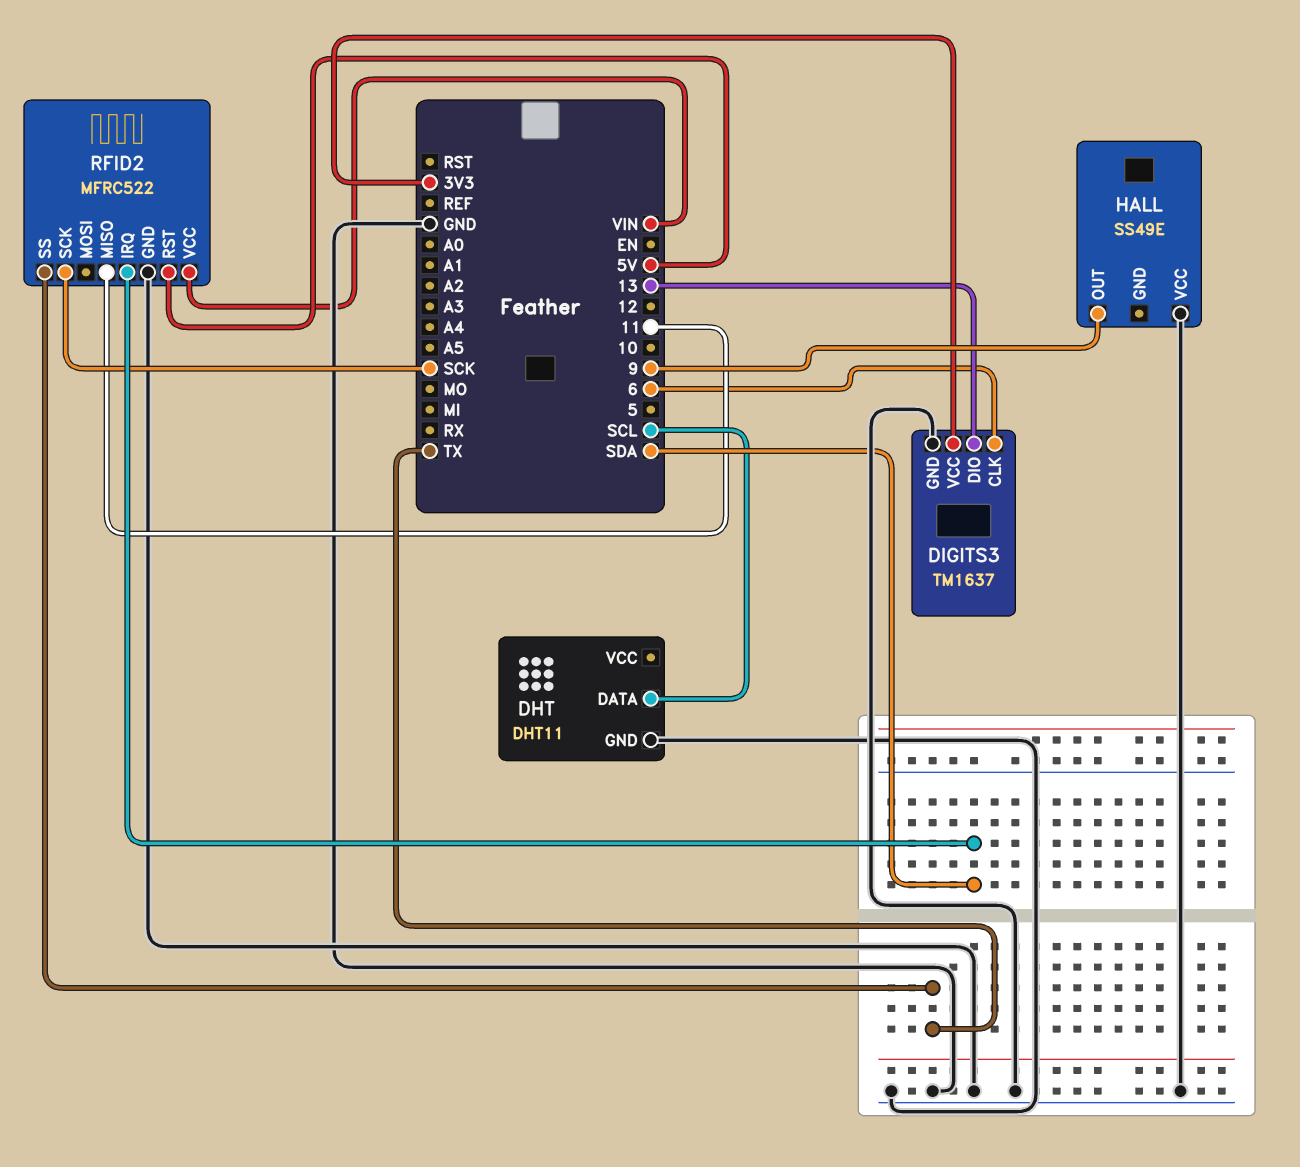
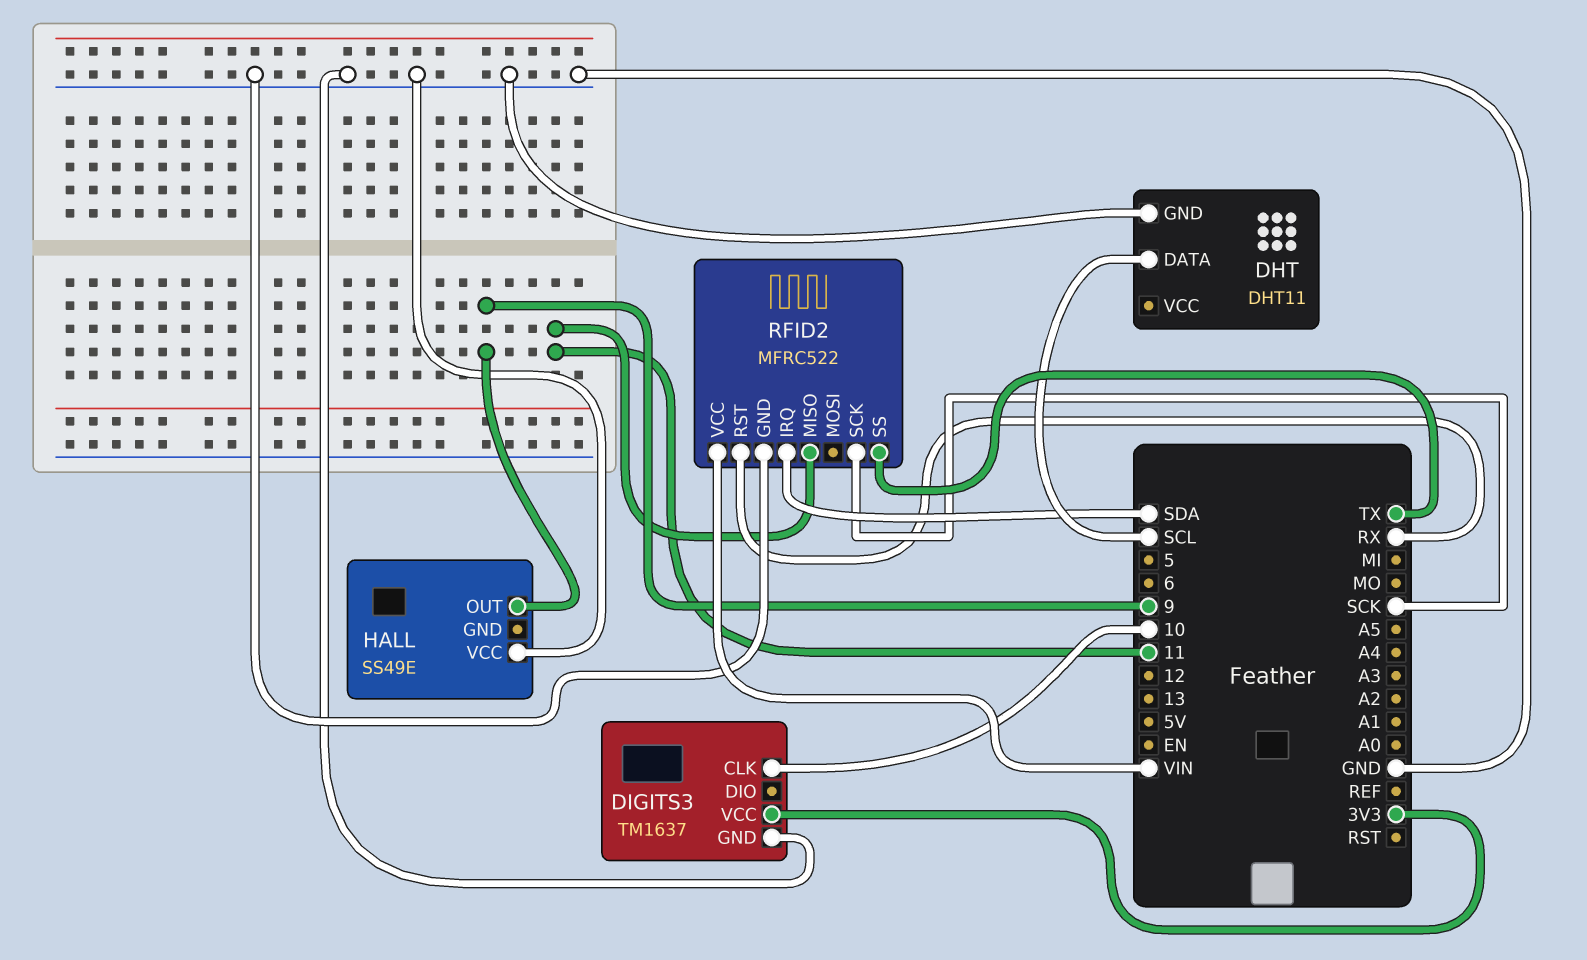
DIGITS3 pin CLK: 6 -> 10
DIGITS3 pin DIO: 13 -> none
RFID2 pin RST: 5V -> RX

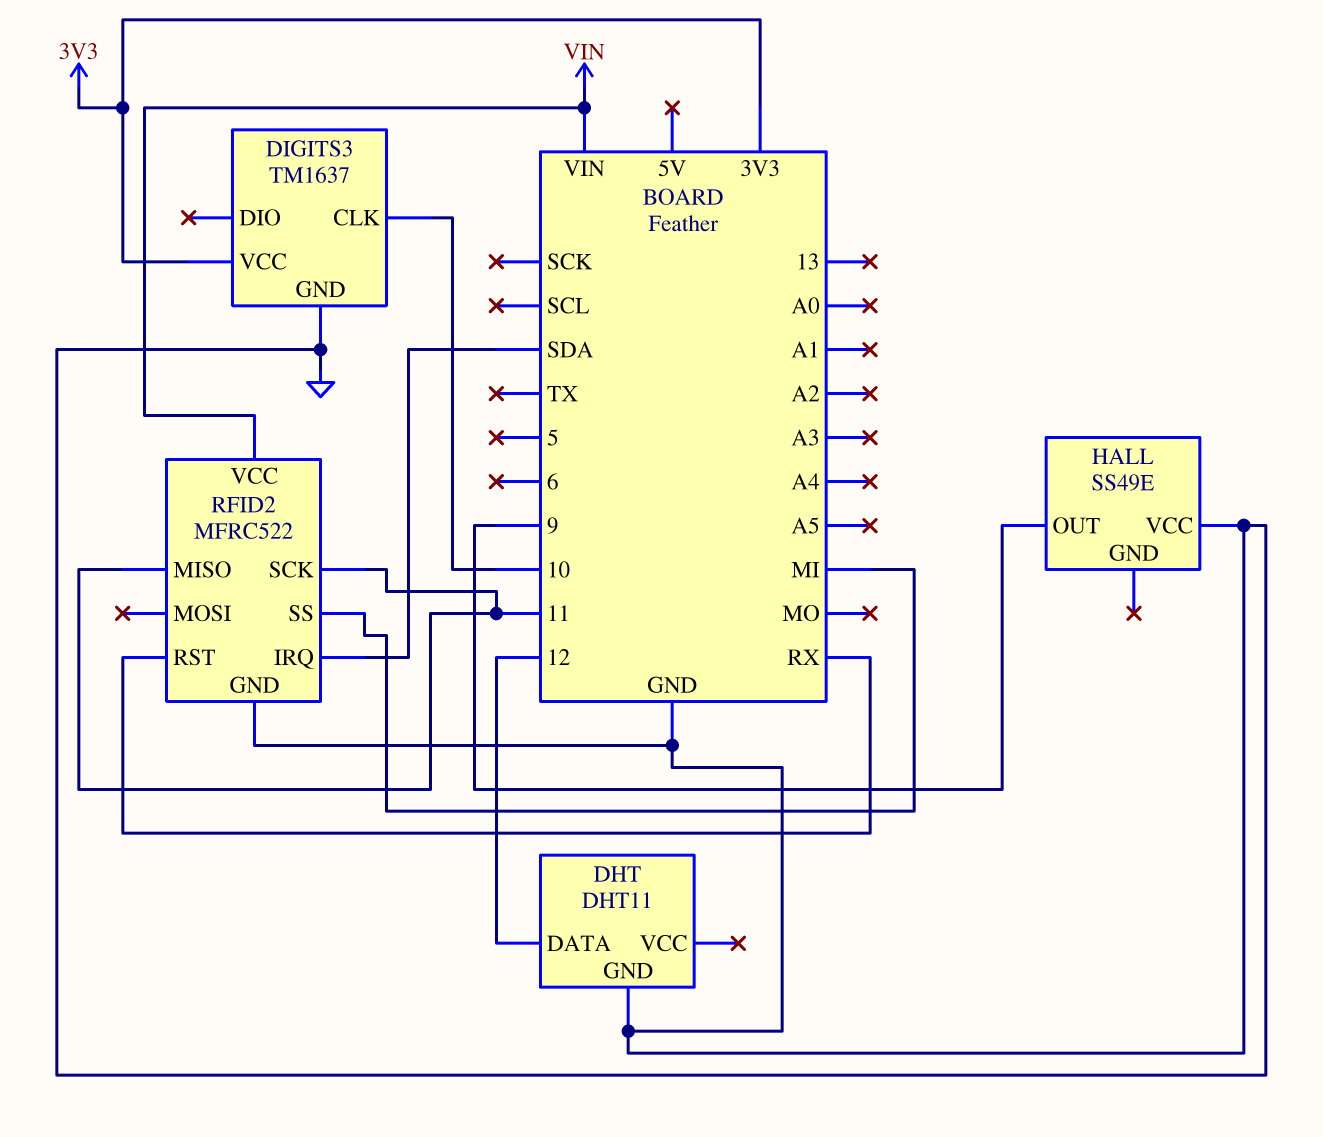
DHT pin DATA: SCL -> 12
RFID2 pin SCK: SCK -> 11
RFID2 pin SS: TX -> MI

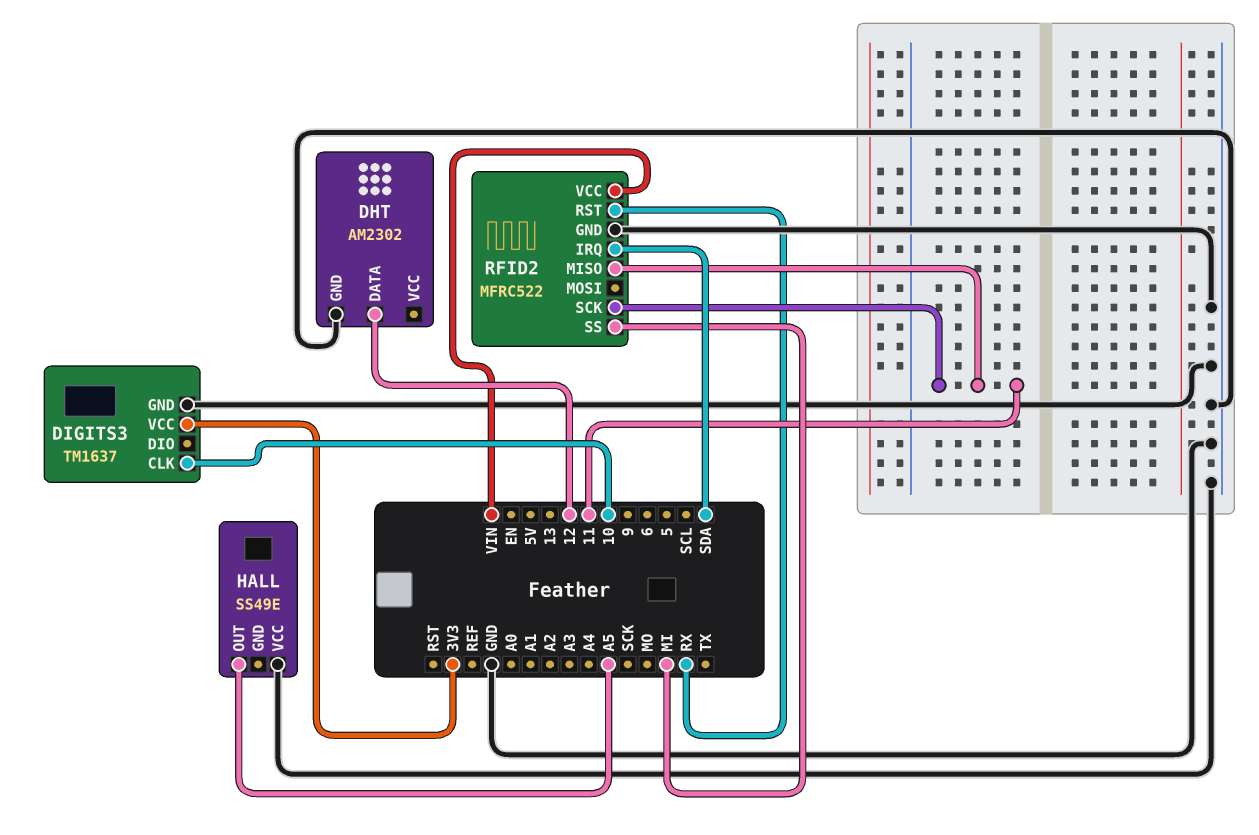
DHT: DHT11 -> AM2302
HALL pin OUT: 9 -> A5

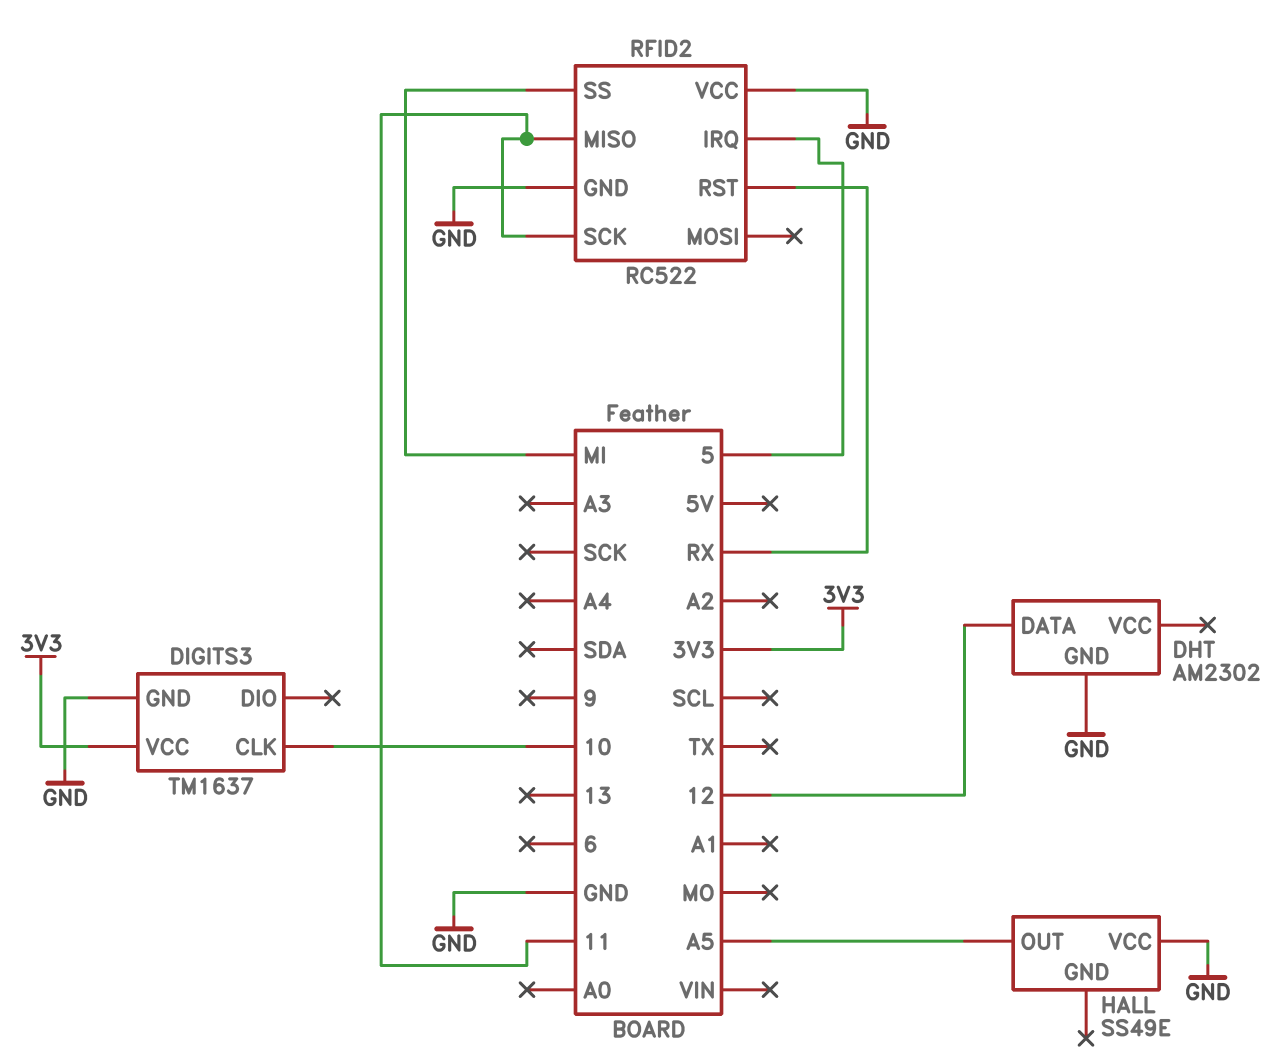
RFID2: MFRC522 -> RC522
RFID2 pin IRQ: SDA -> 5
RFID2 pin VCC: VIN -> GND

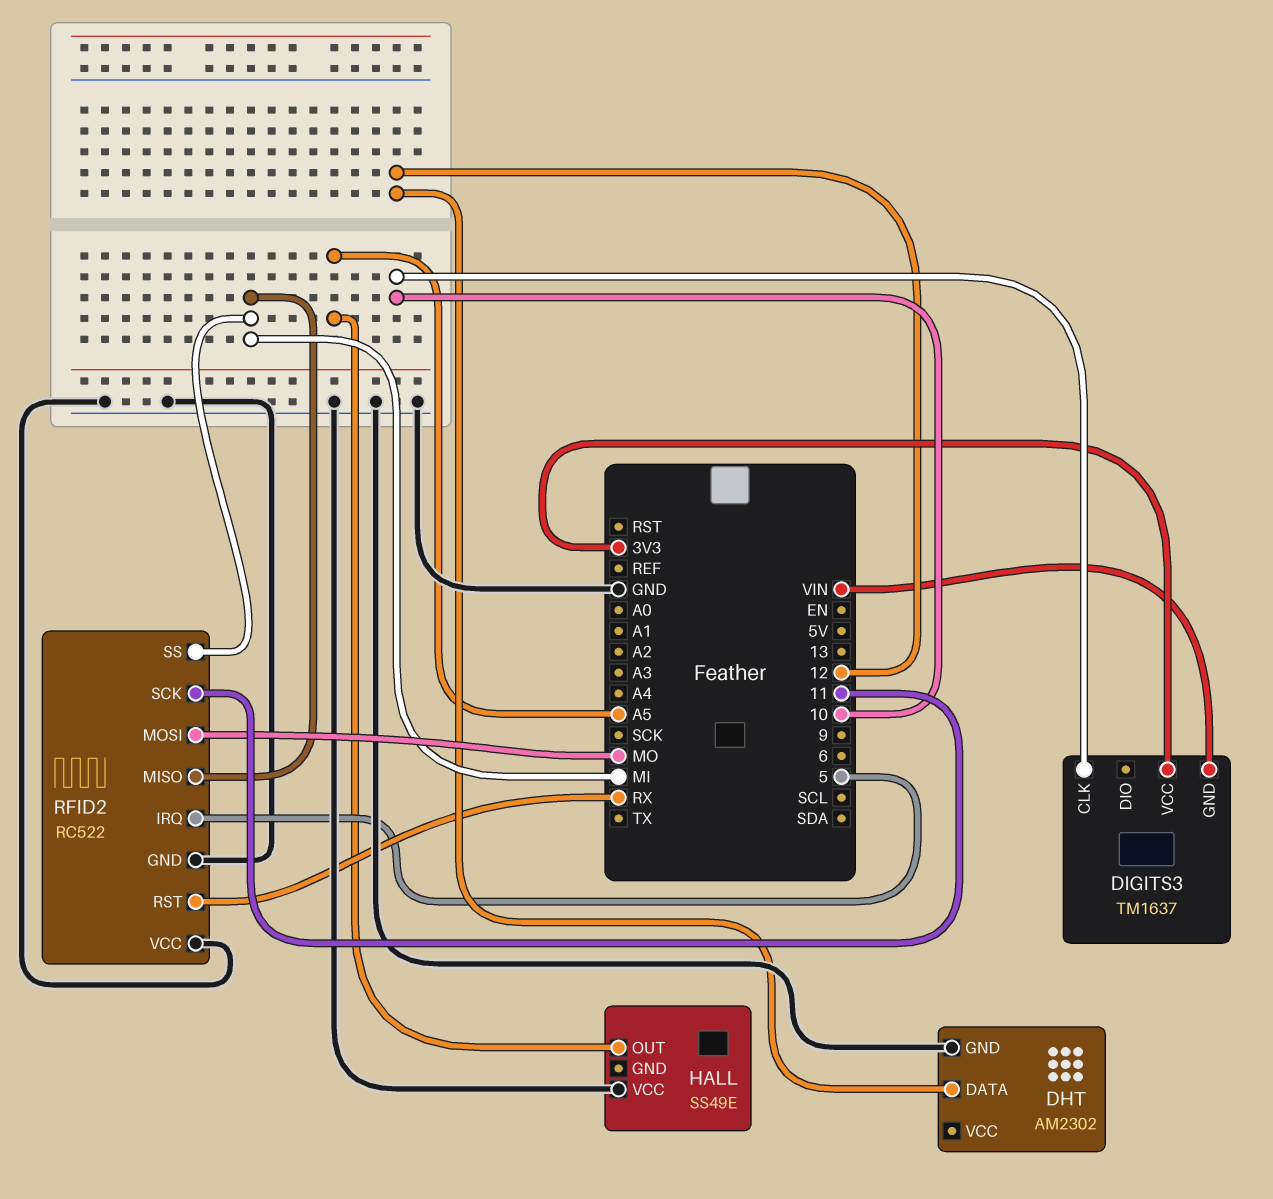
DIGITS3 pin GND: GND -> VIN
RFID2 pin MISO: 11 -> MI
RFID2 pin MOSI: none -> MO

